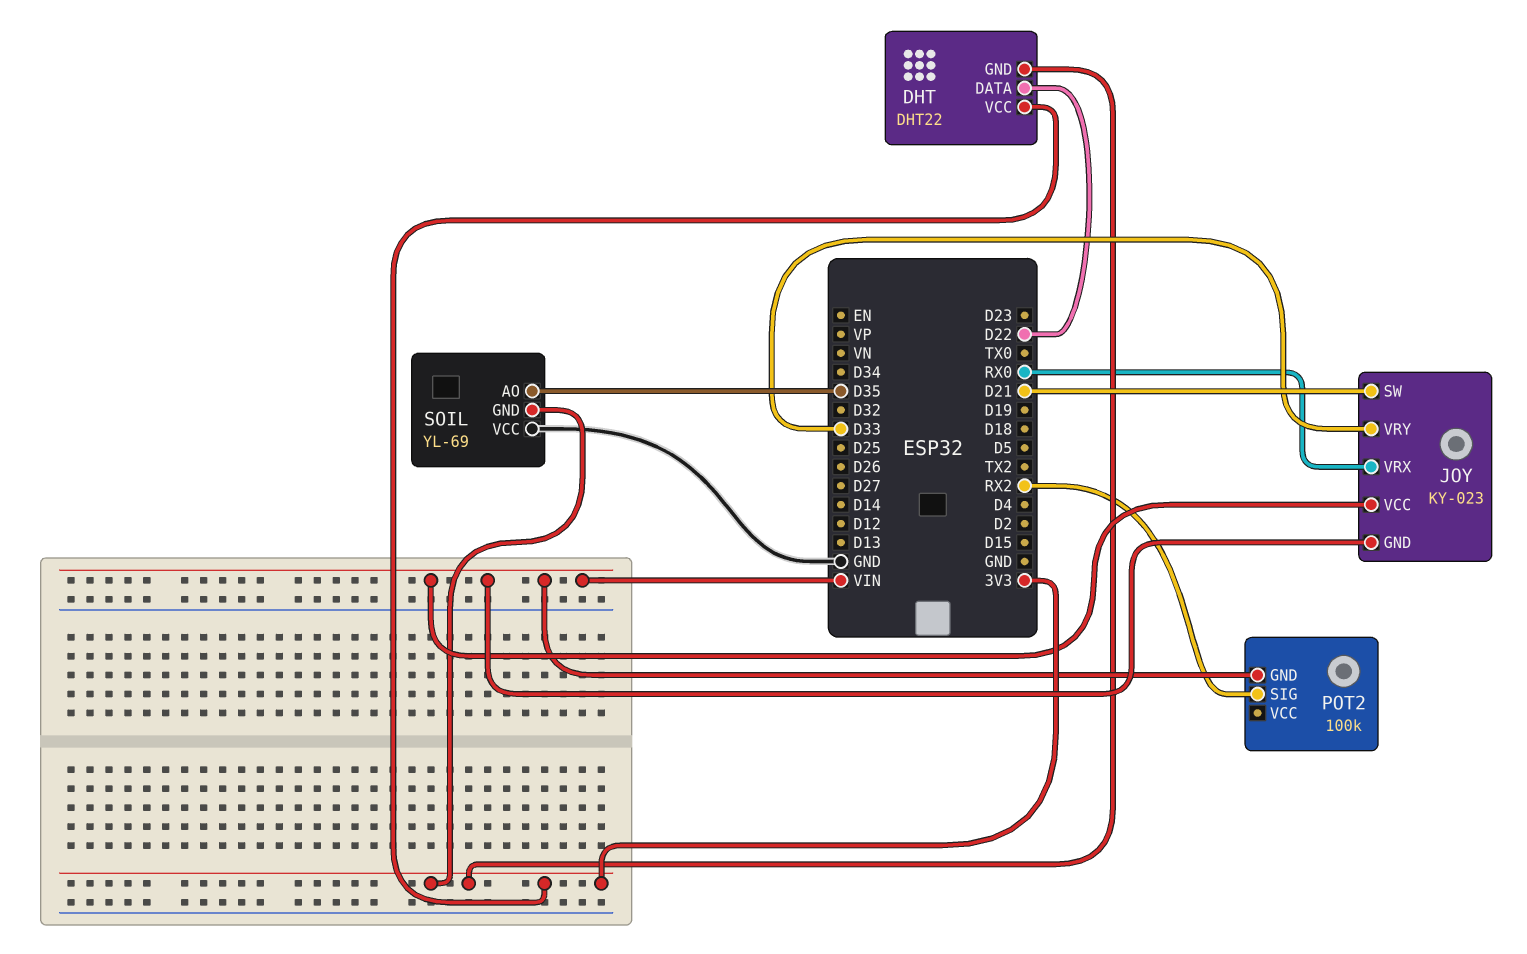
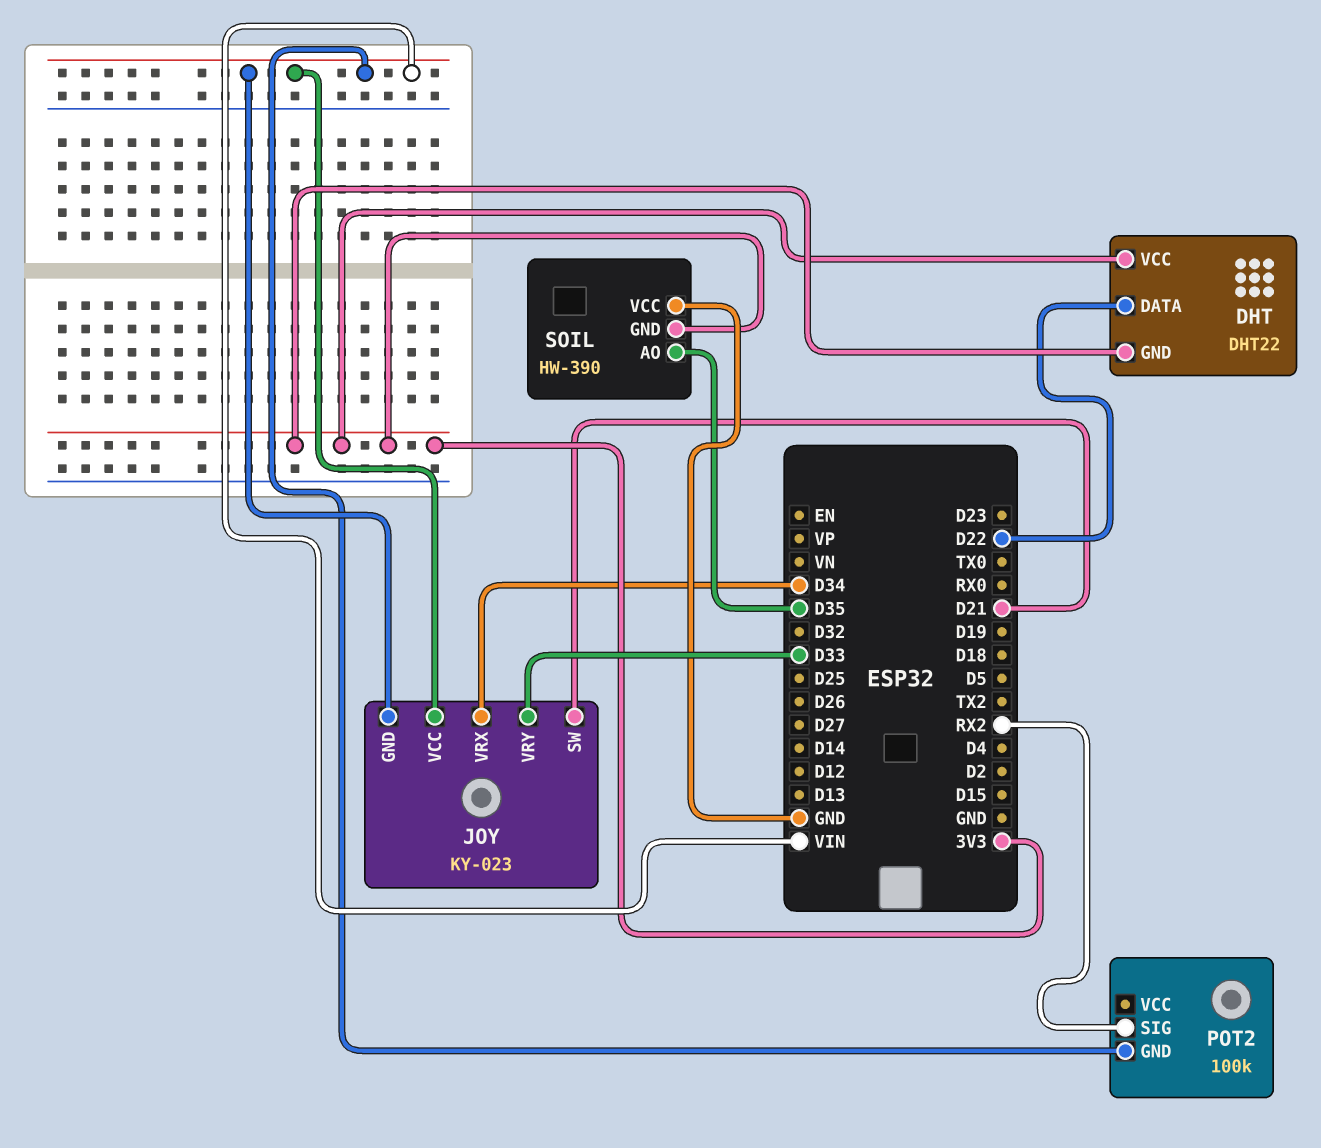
JOY pin VRX: RX0 -> D34
SOIL: YL-69 -> HW-390

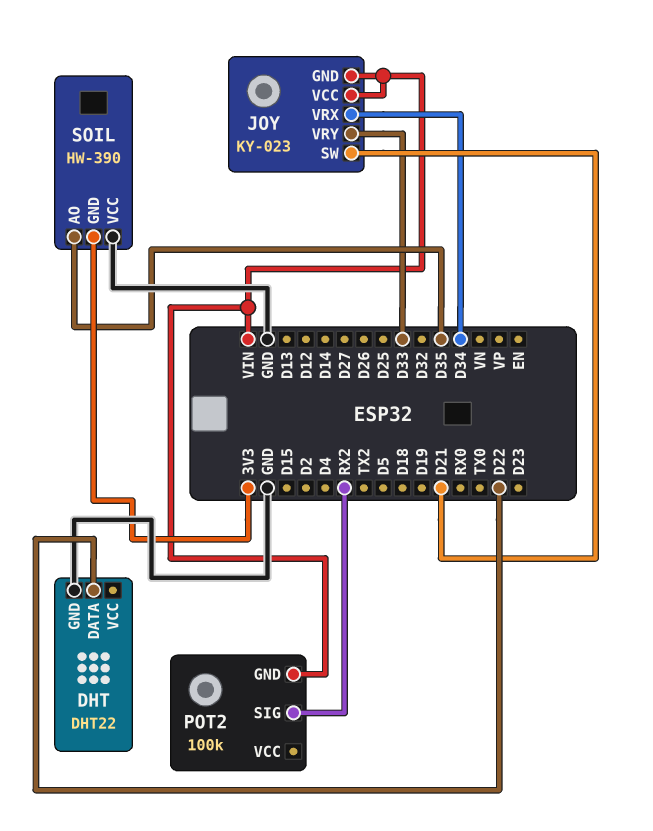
DHT pin GND: 3V3 -> GND
DHT pin VCC: 3V3 -> none

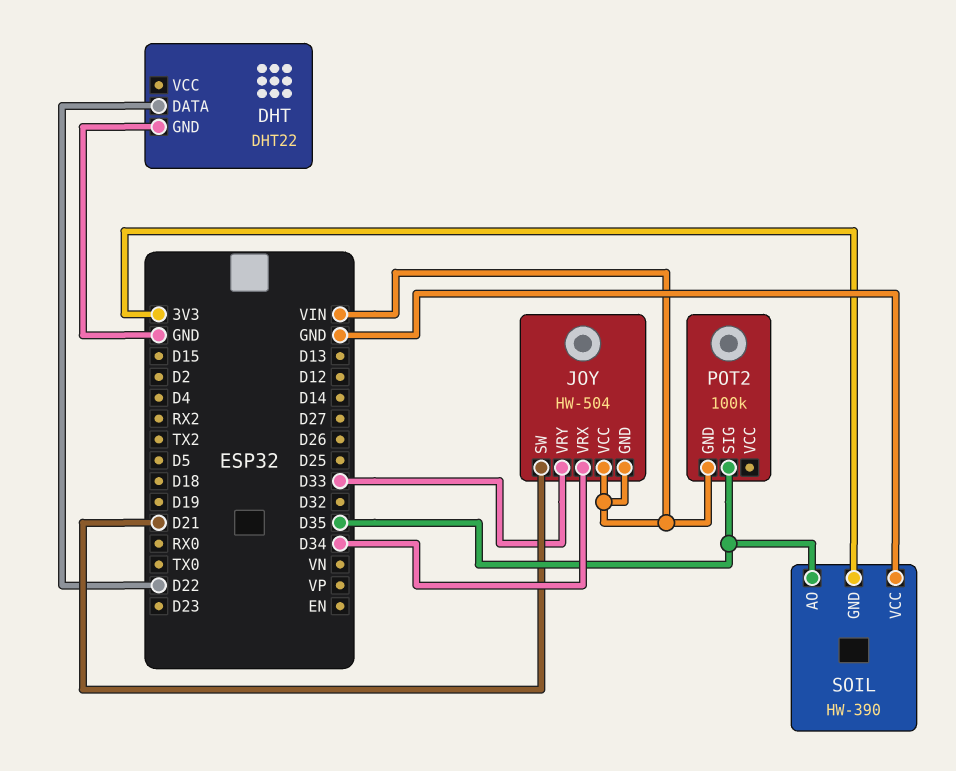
JOY: KY-023 -> HW-504
POT2 pin SIG: RX2 -> D35

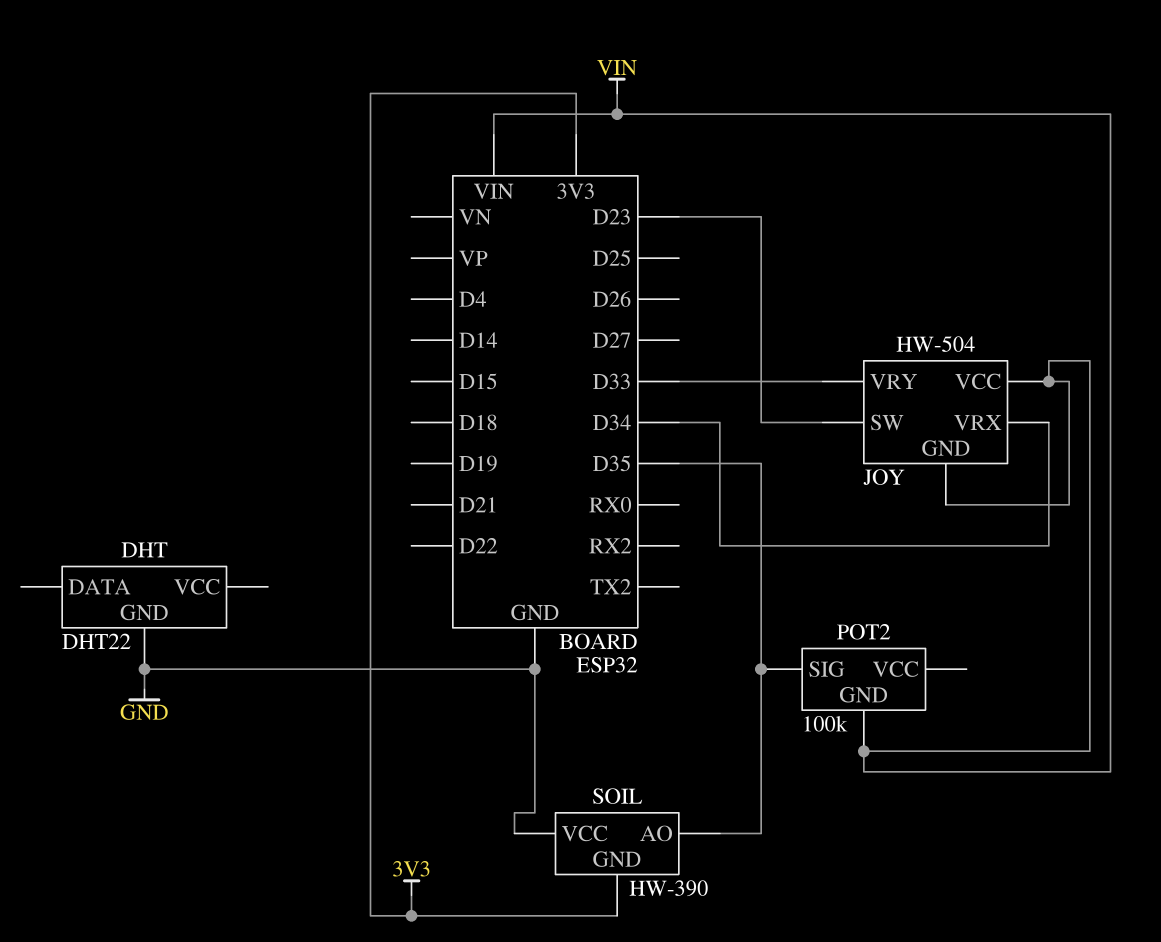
DHT pin DATA: D22 -> none
JOY pin SW: D21 -> D23

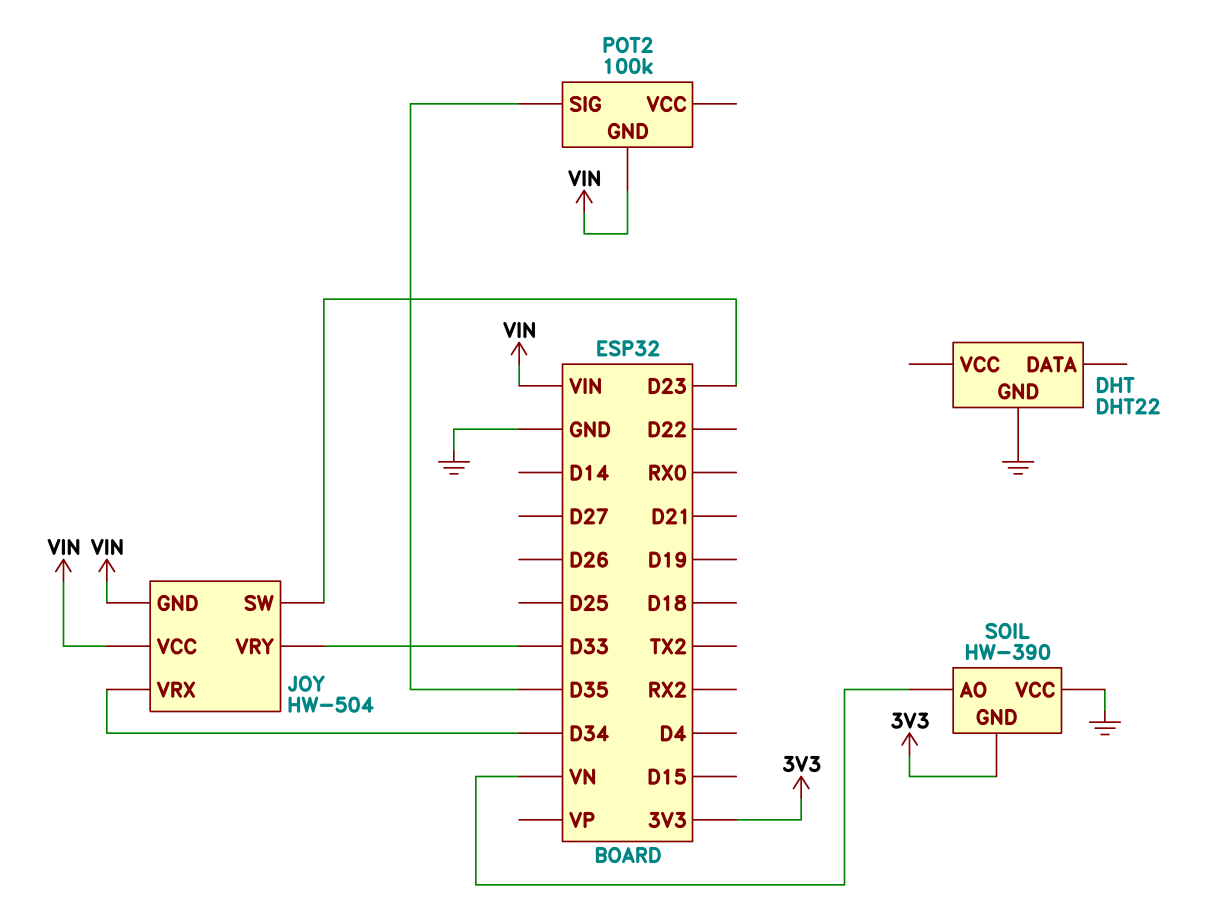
SOIL pin AO: D35 -> VN

